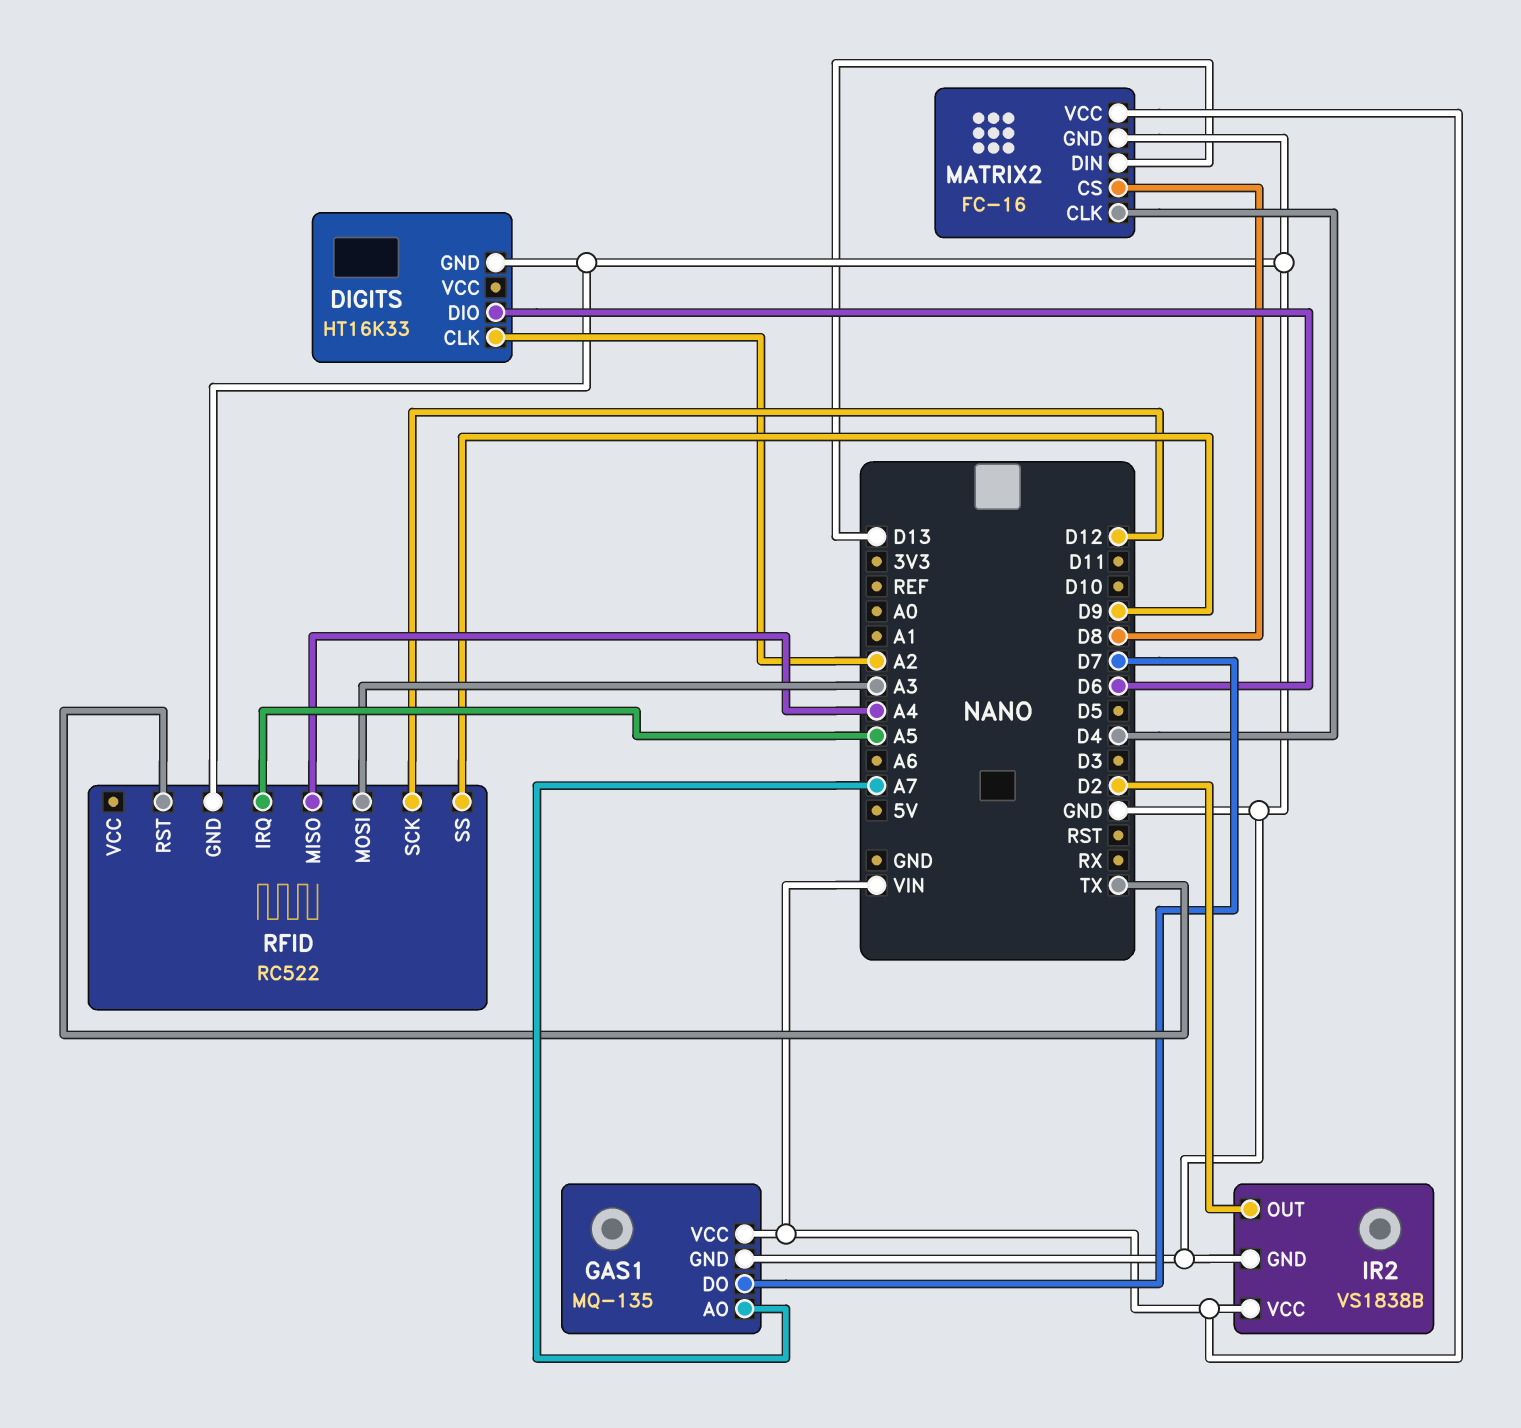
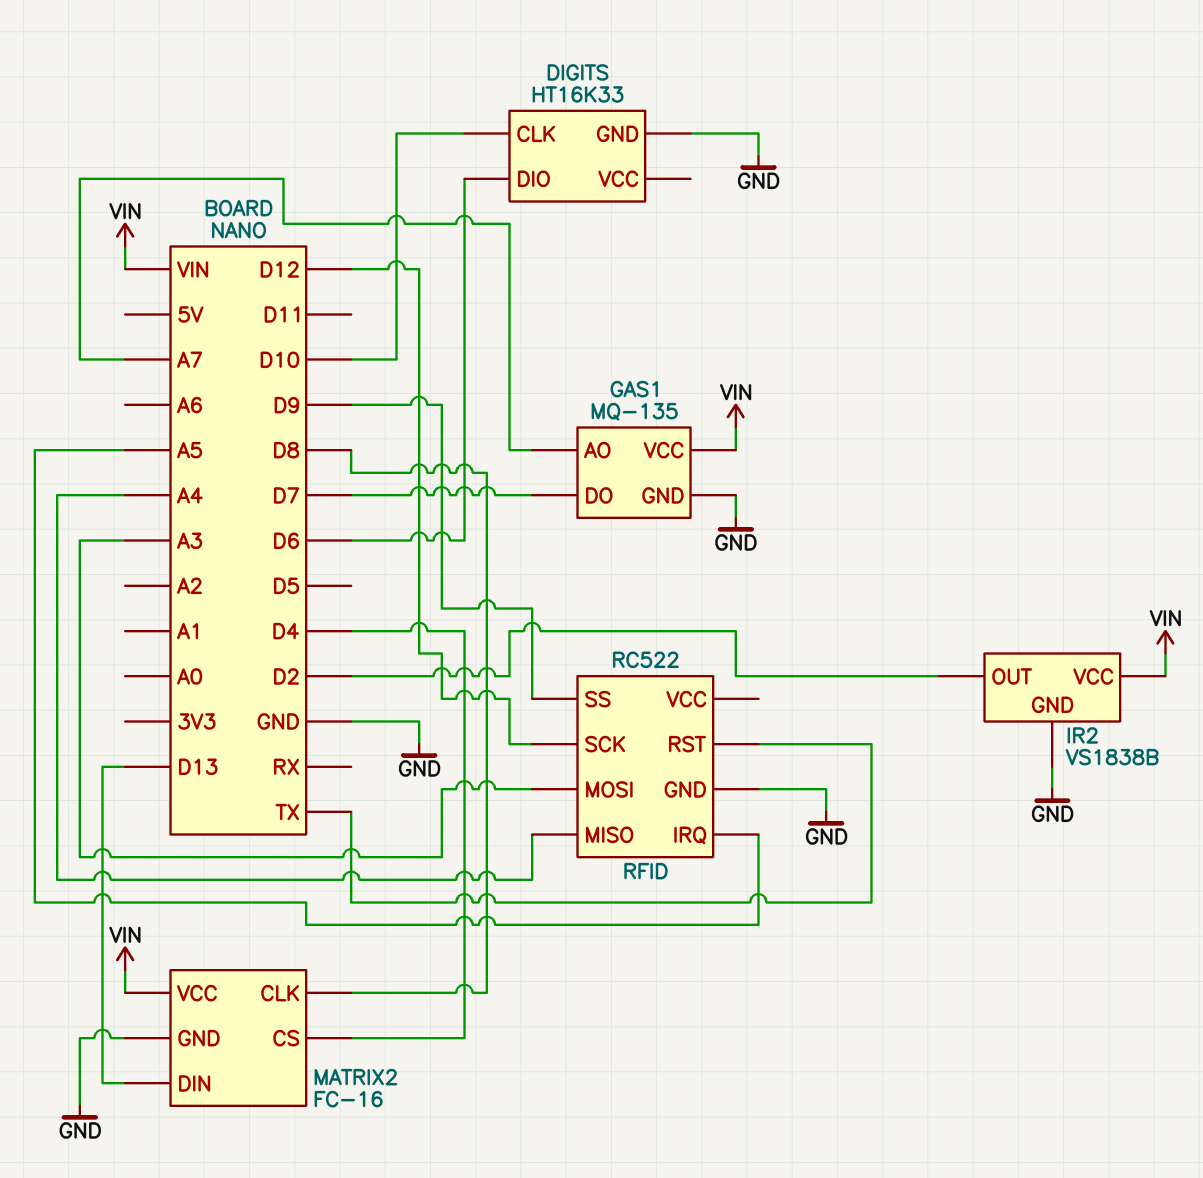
DIGITS pin CLK: A2 -> D10
MATRIX2 pin CLK: D4 -> D8
MATRIX2 pin CS: D8 -> D4

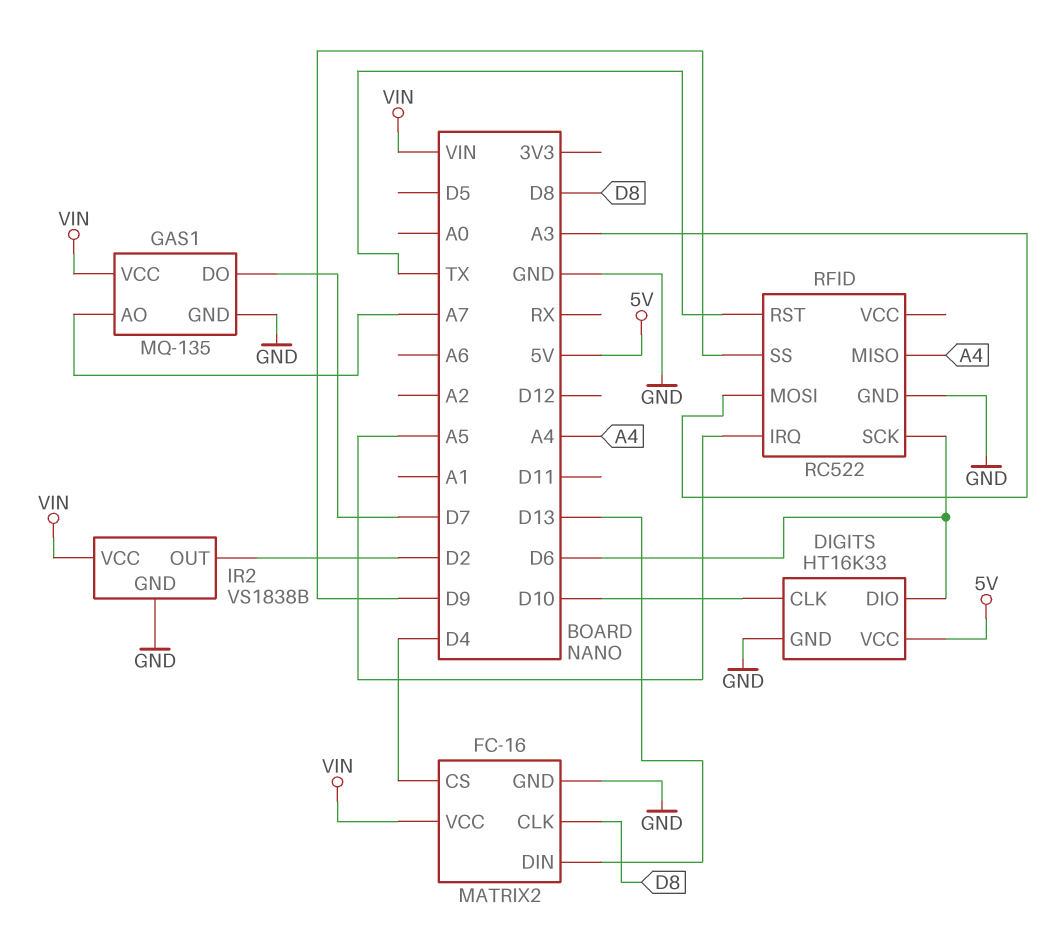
DIGITS pin VCC: none -> 5V
RFID pin SCK: D12 -> D6

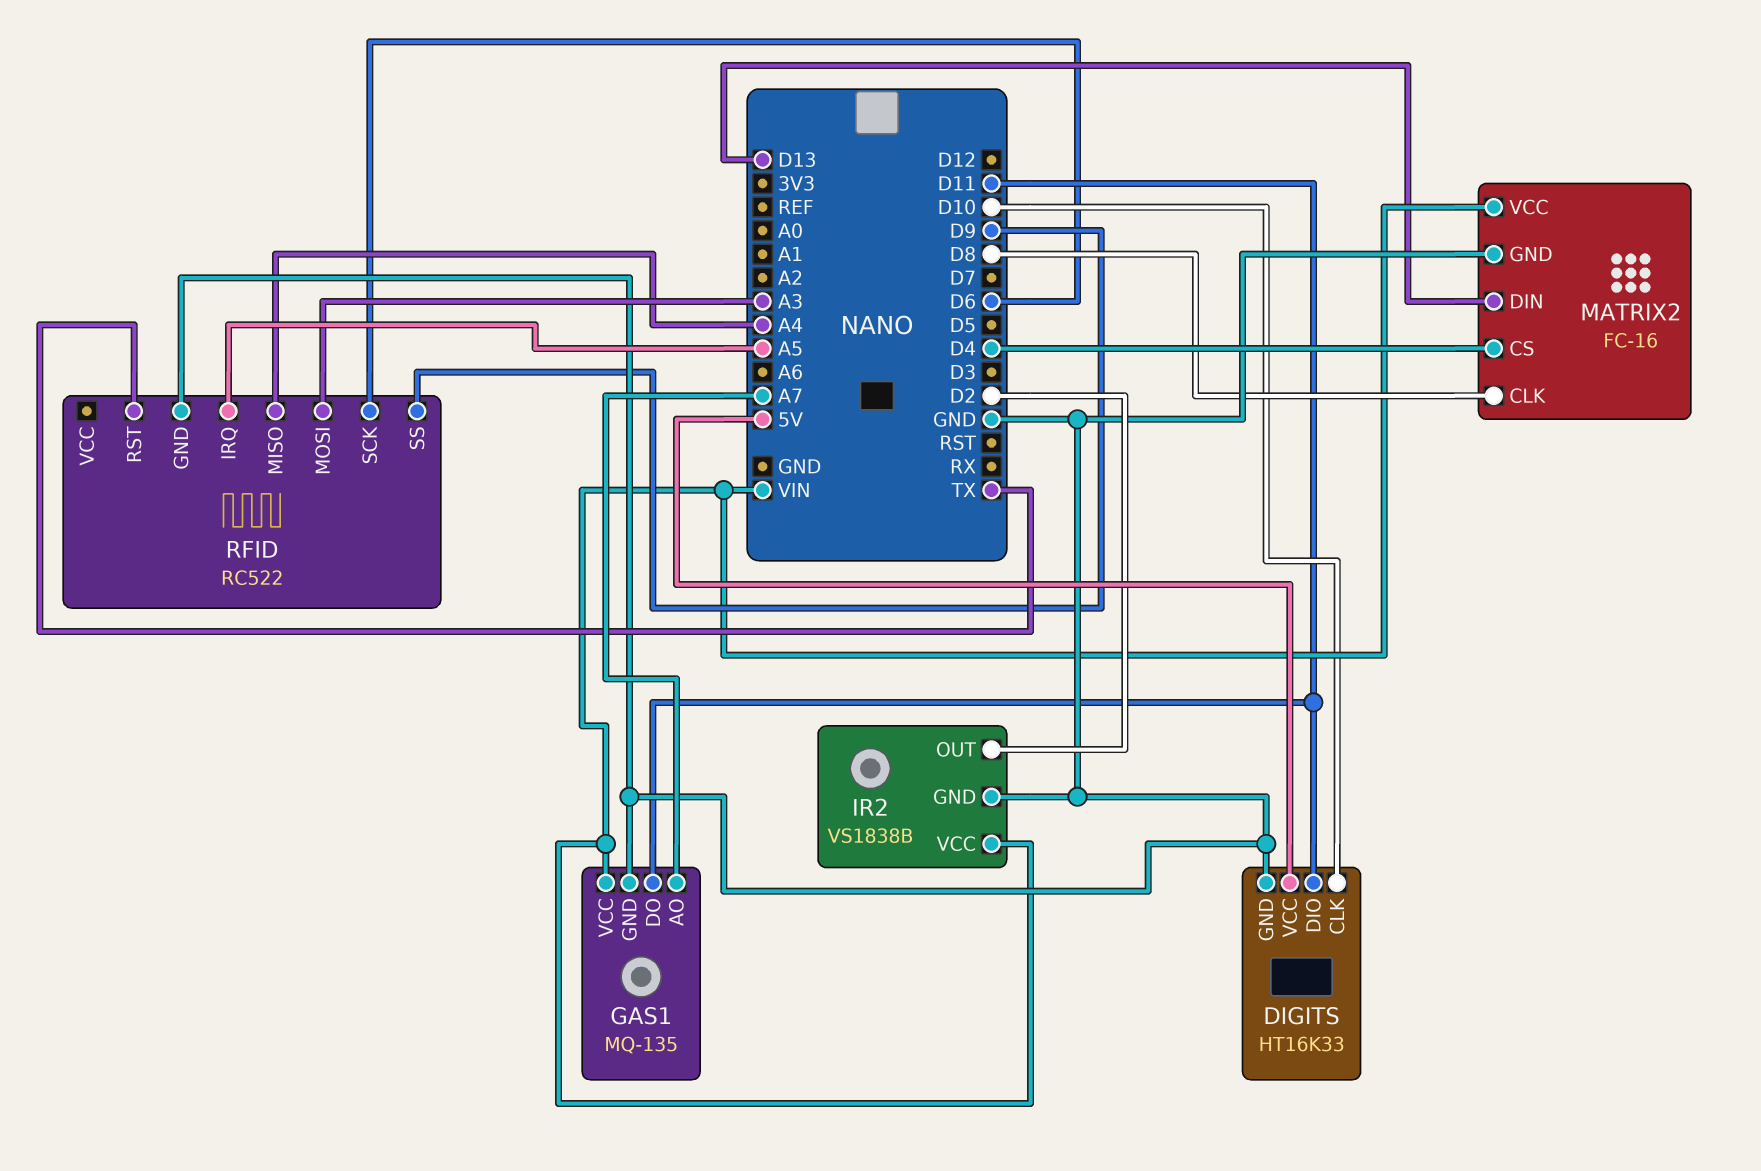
DIGITS pin DIO: D6 -> D11
GAS1 pin DO: D7 -> D11

